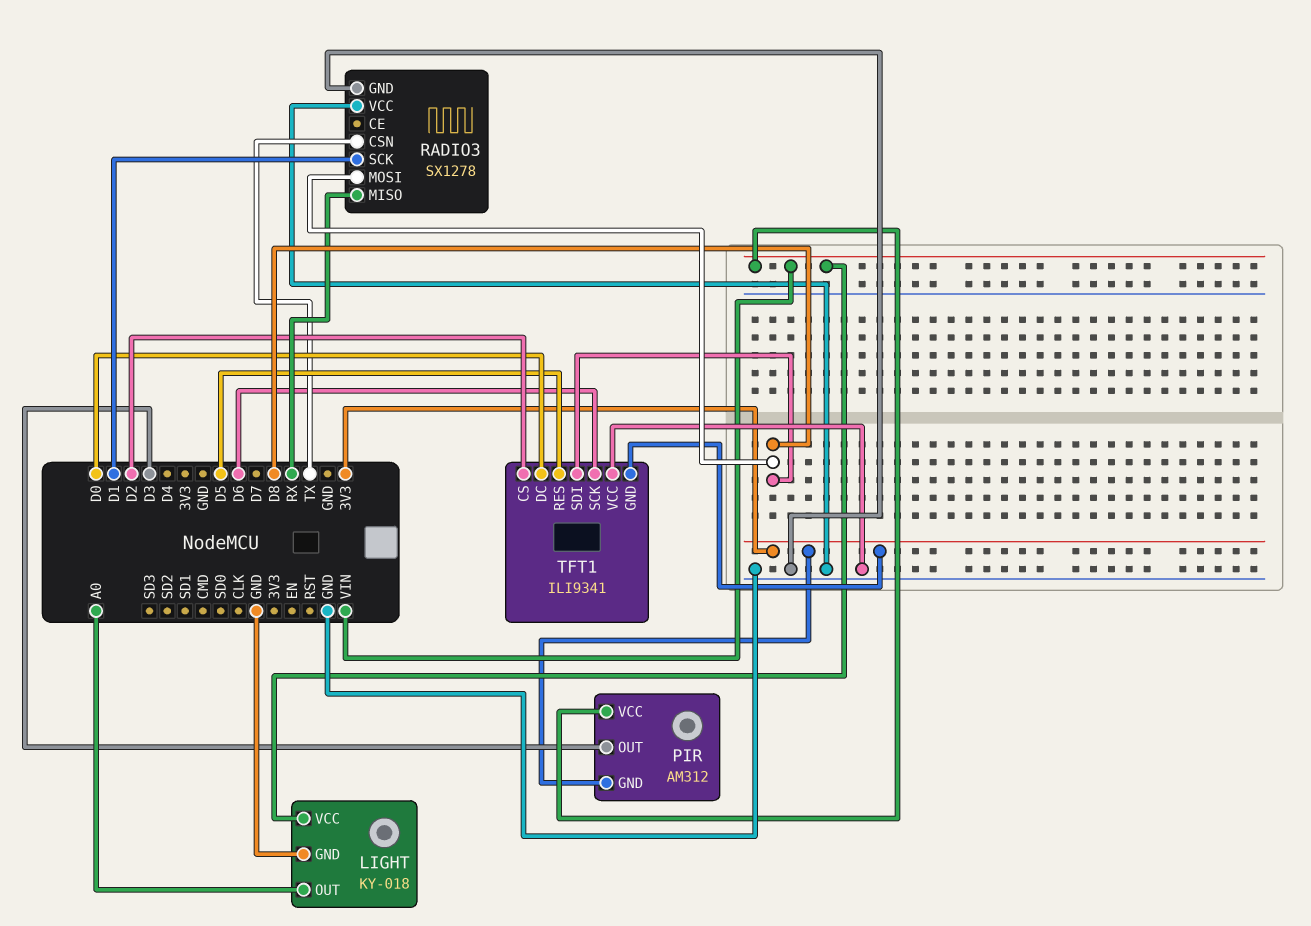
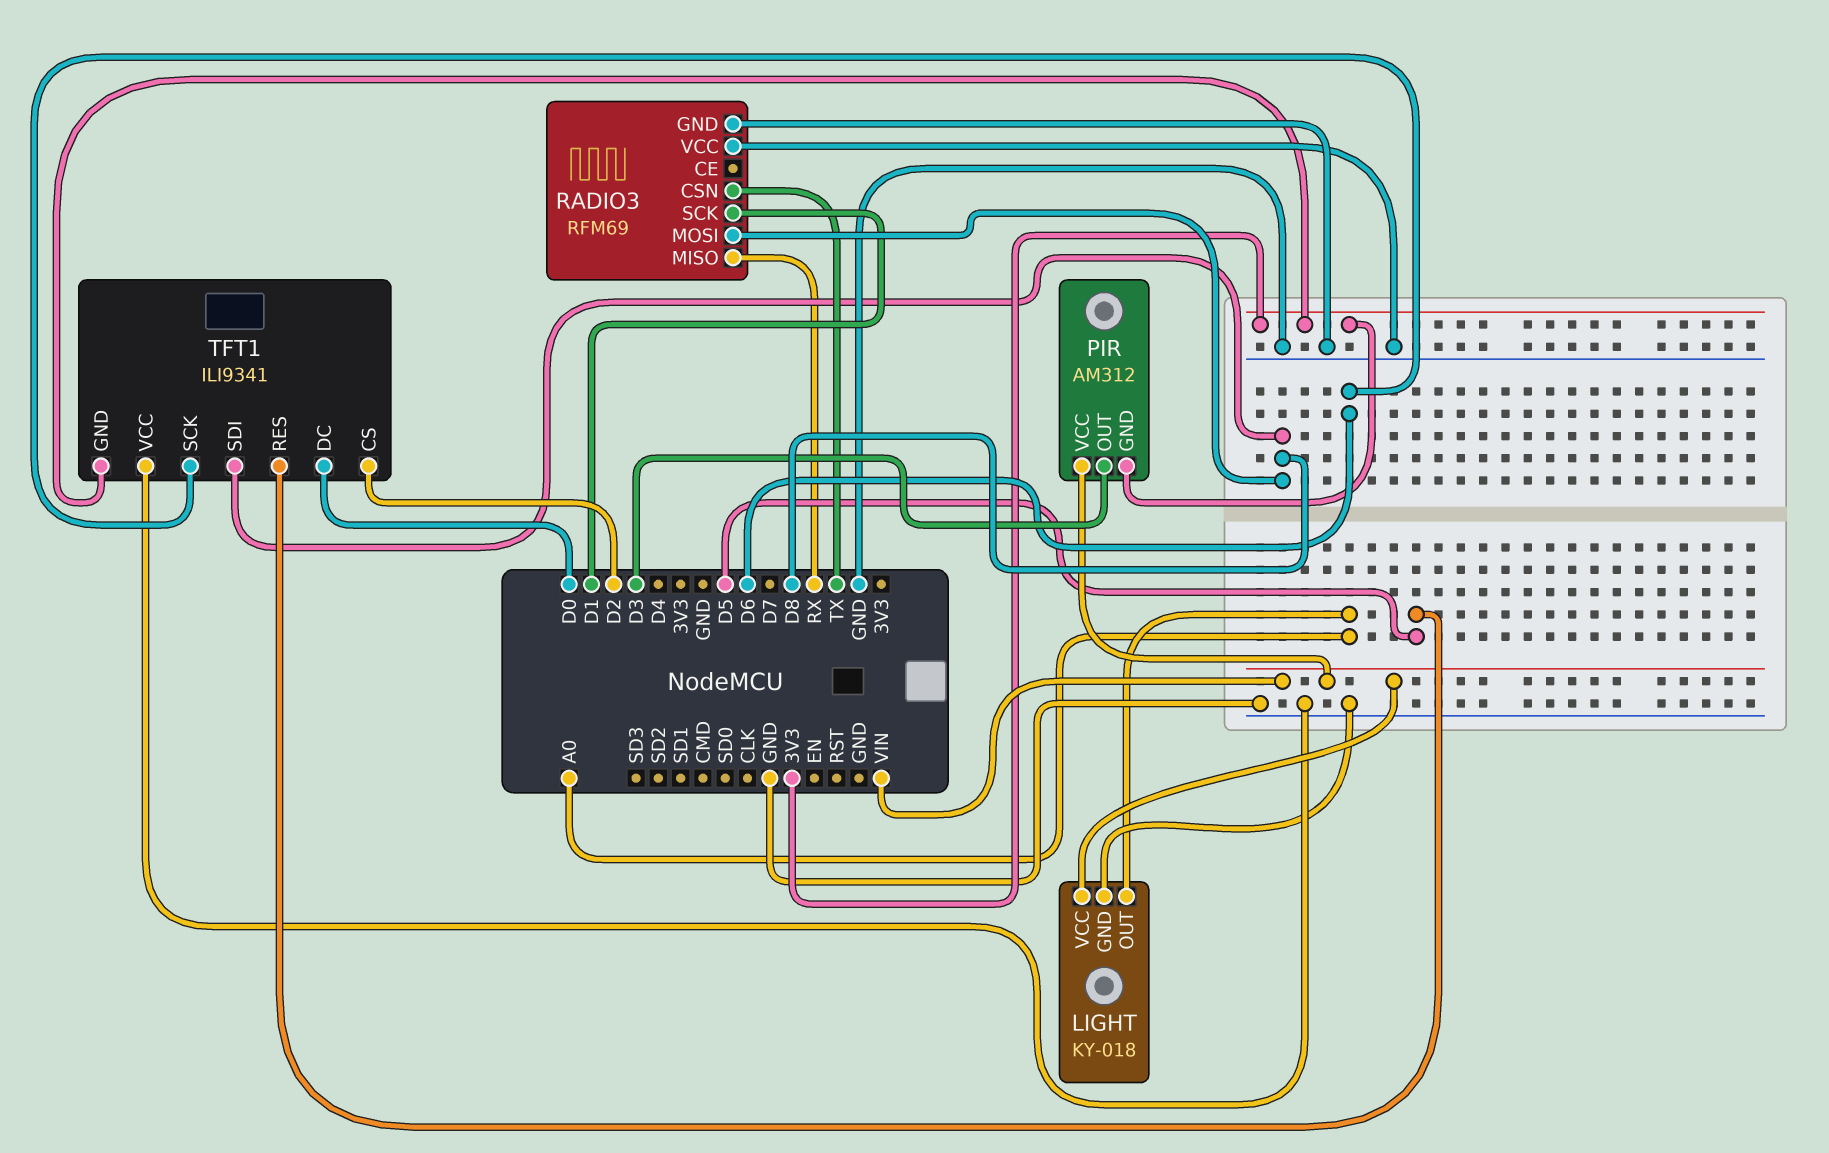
RADIO3: SX1278 -> RFM69

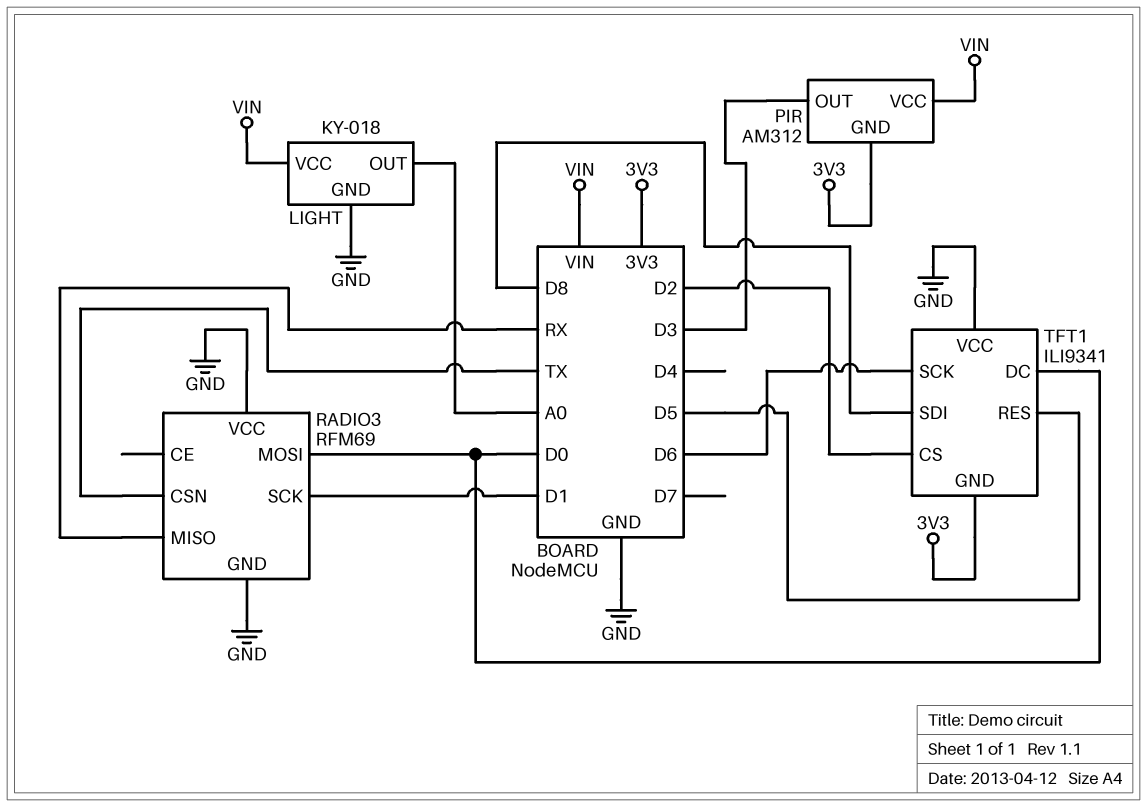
RADIO3 pin MOSI: D8 -> D0

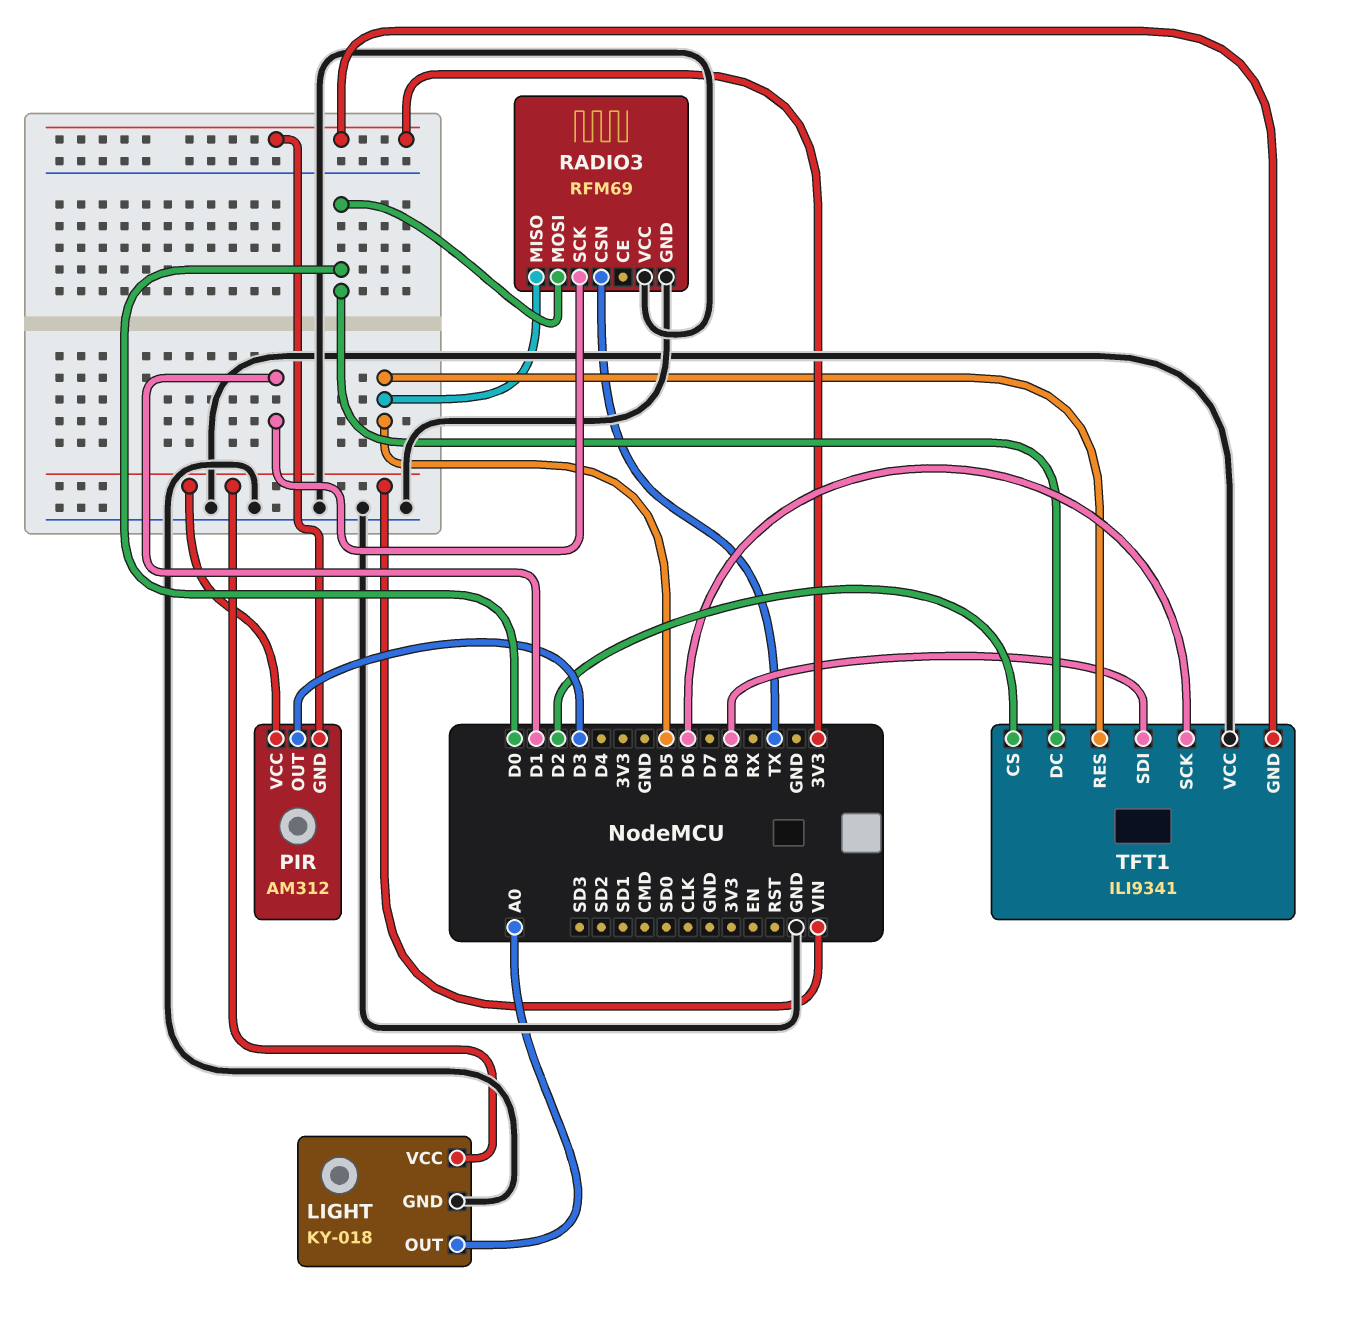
RADIO3 pin MISO: RX -> D5

